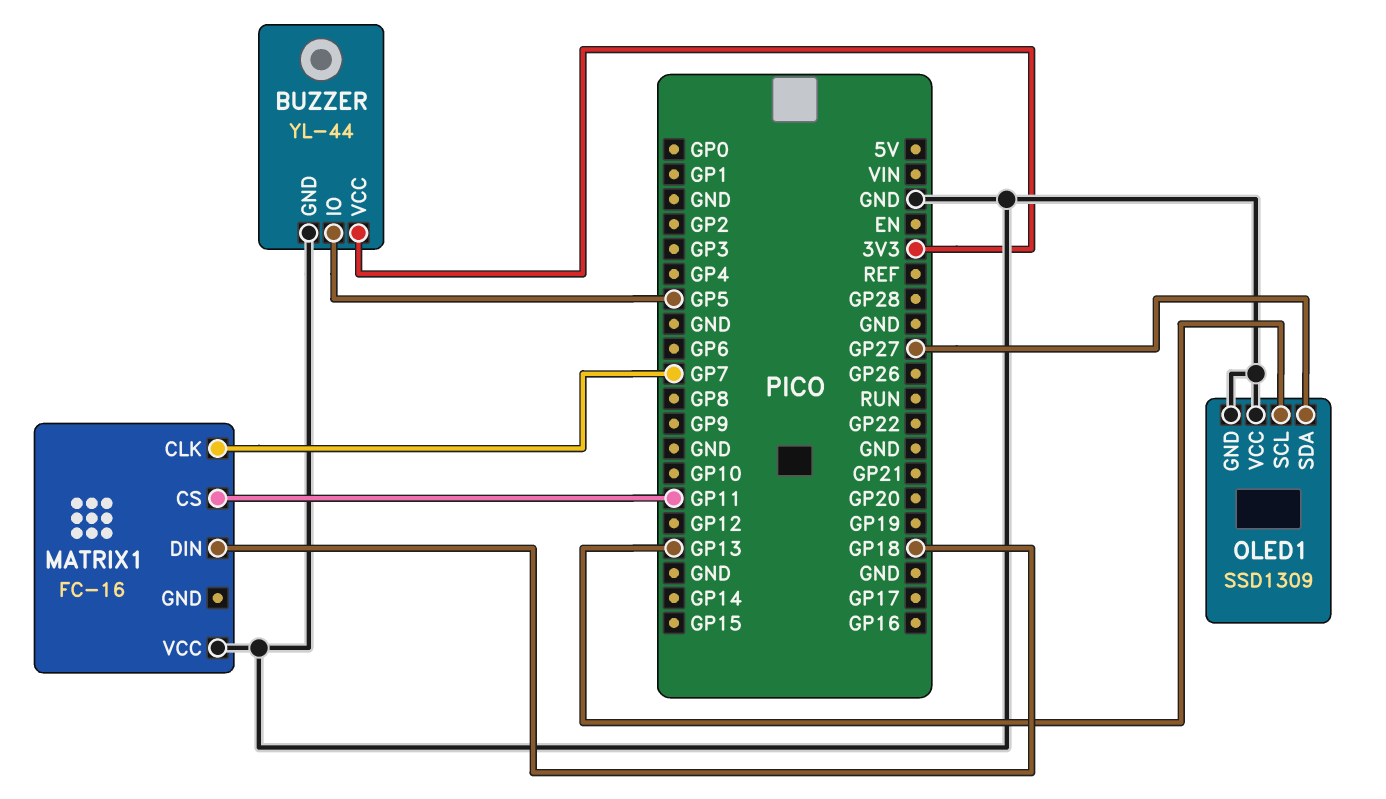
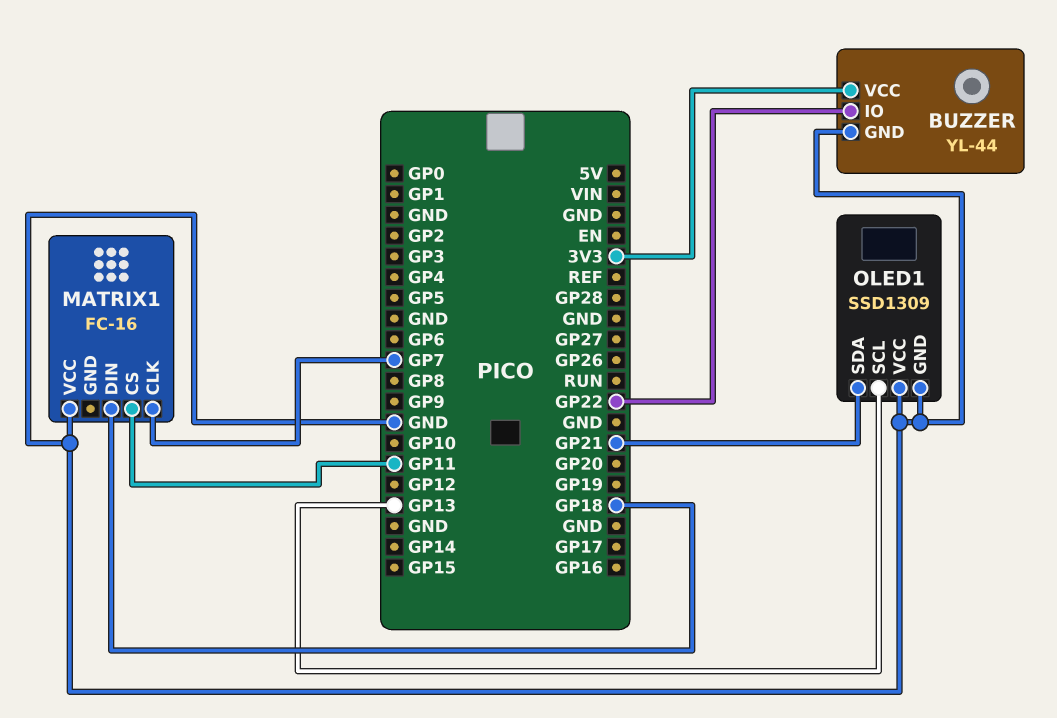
BUZZER pin IO: GP5 -> GP22
OLED1 pin SDA: GP27 -> GP21

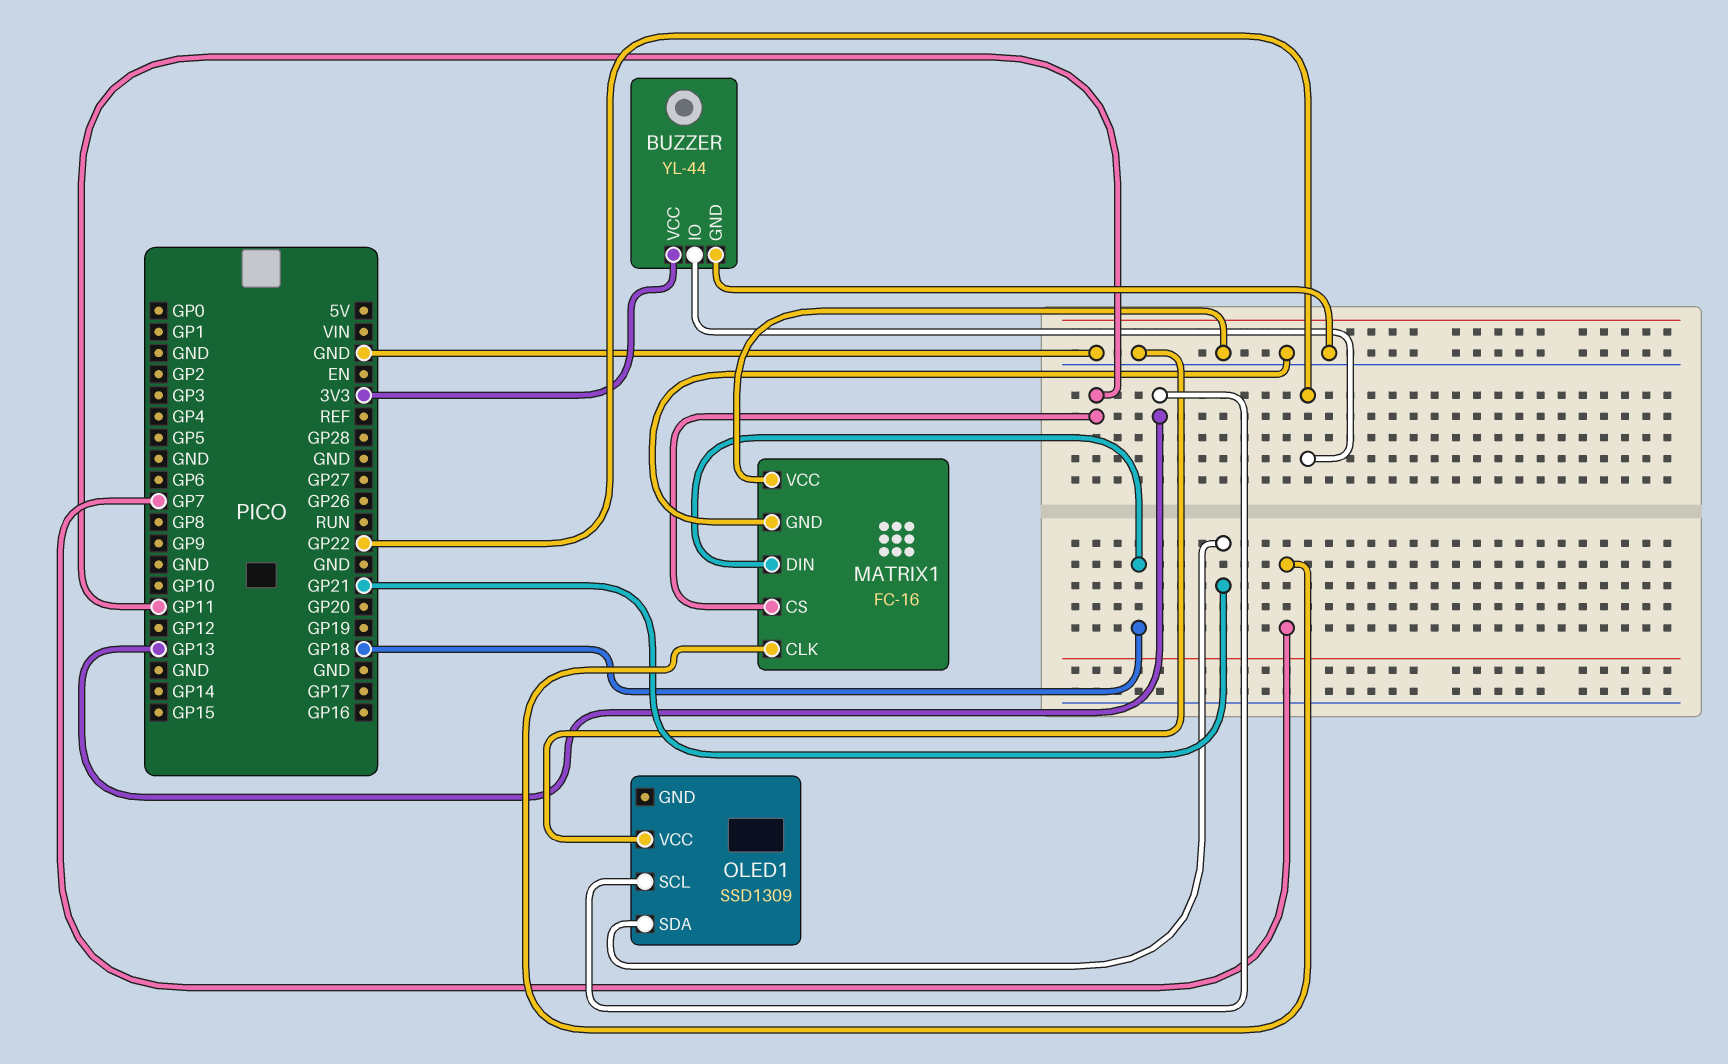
MATRIX1 pin GND: none -> GND
OLED1 pin GND: GND -> none

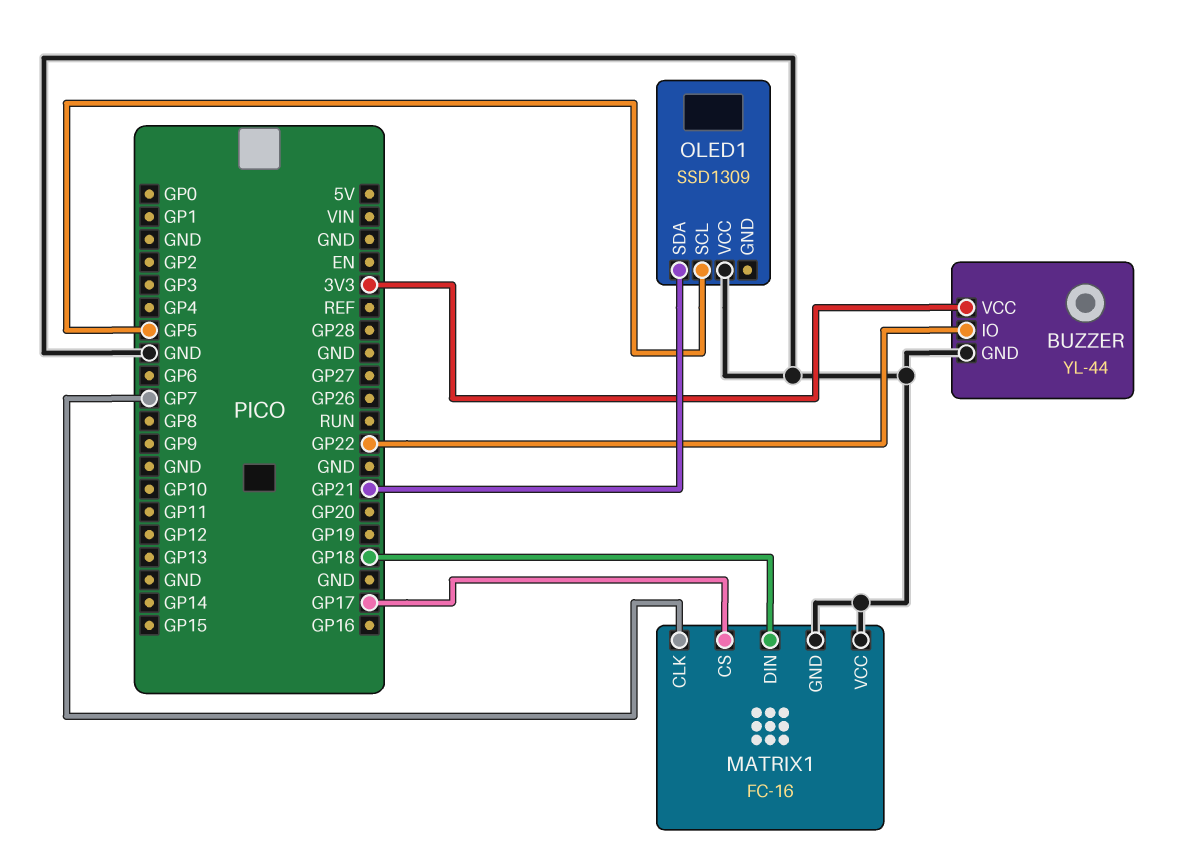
MATRIX1 pin CS: GP11 -> GP17
OLED1 pin SCL: GP13 -> GP5

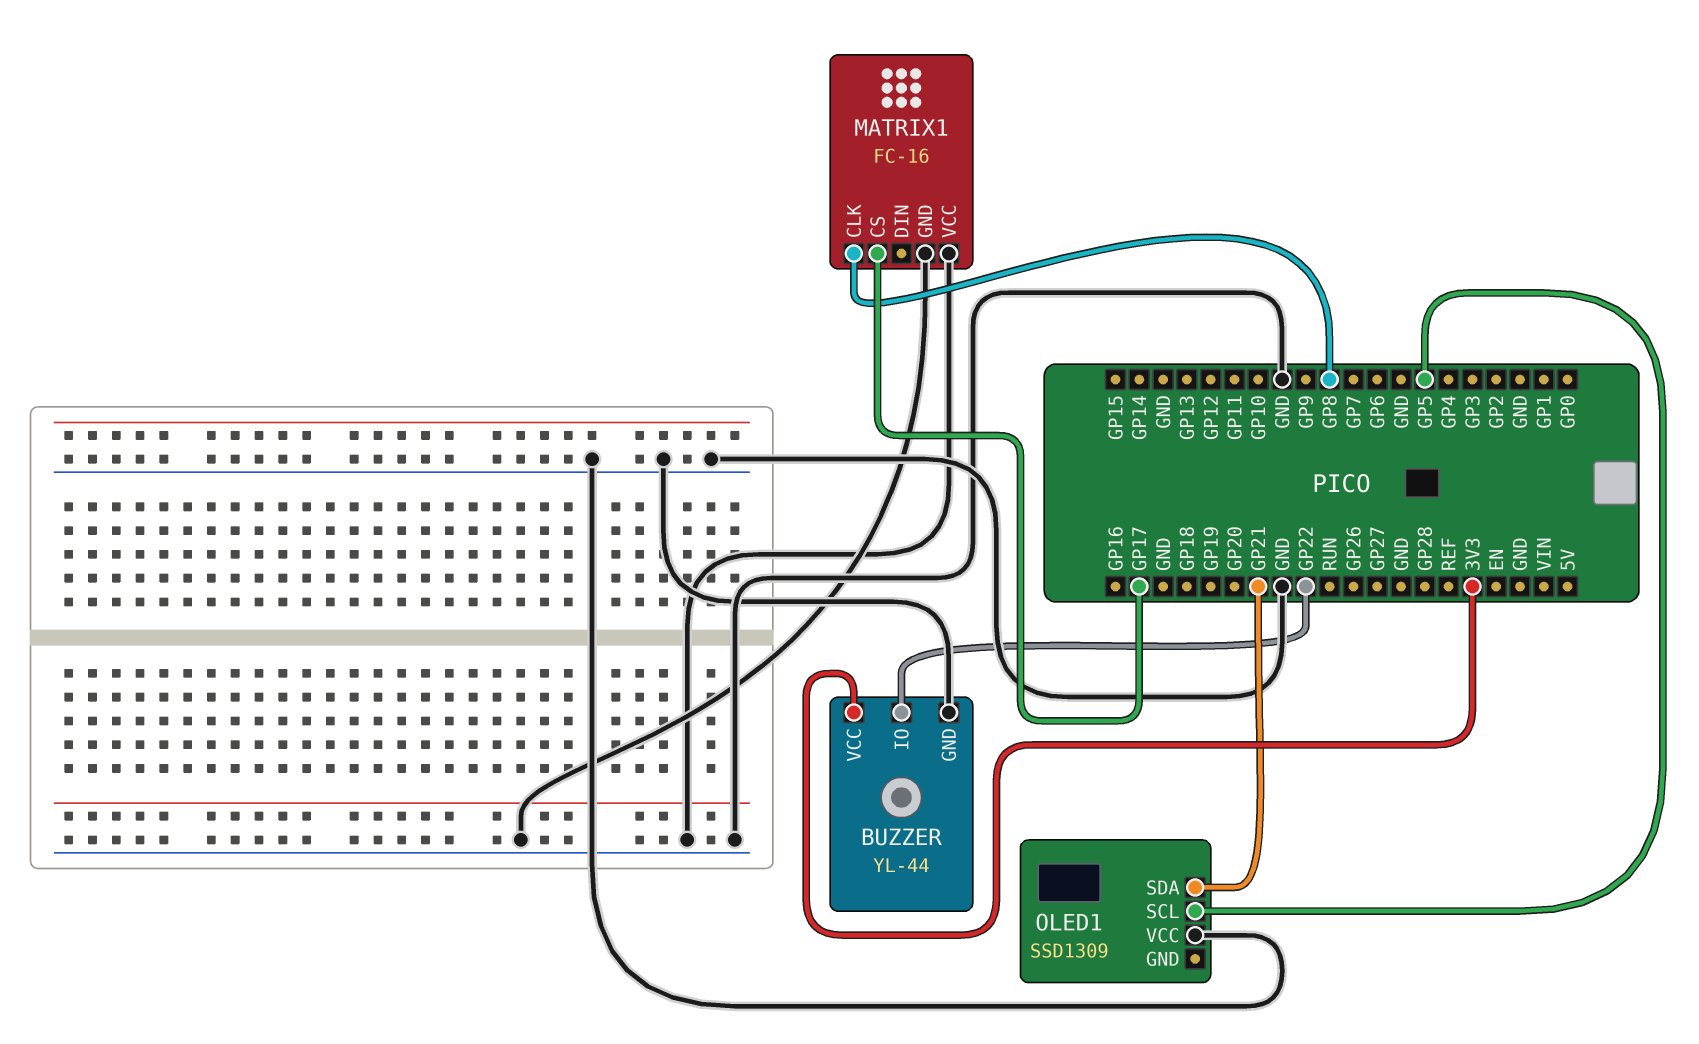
MATRIX1 pin CLK: GP7 -> GP8
MATRIX1 pin DIN: GP18 -> none

